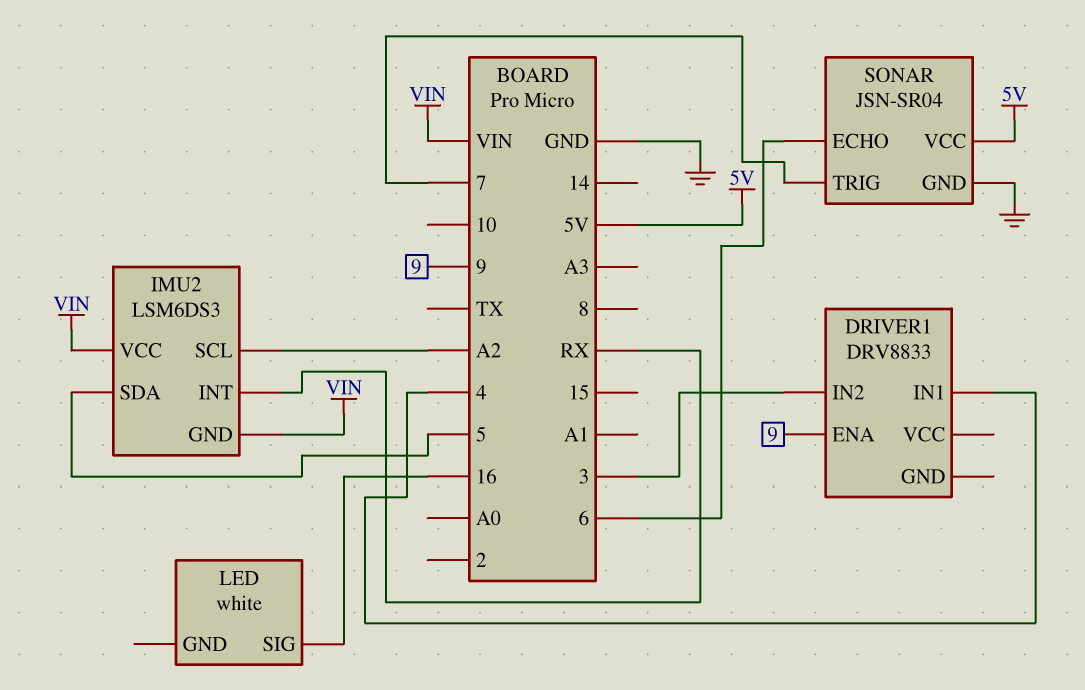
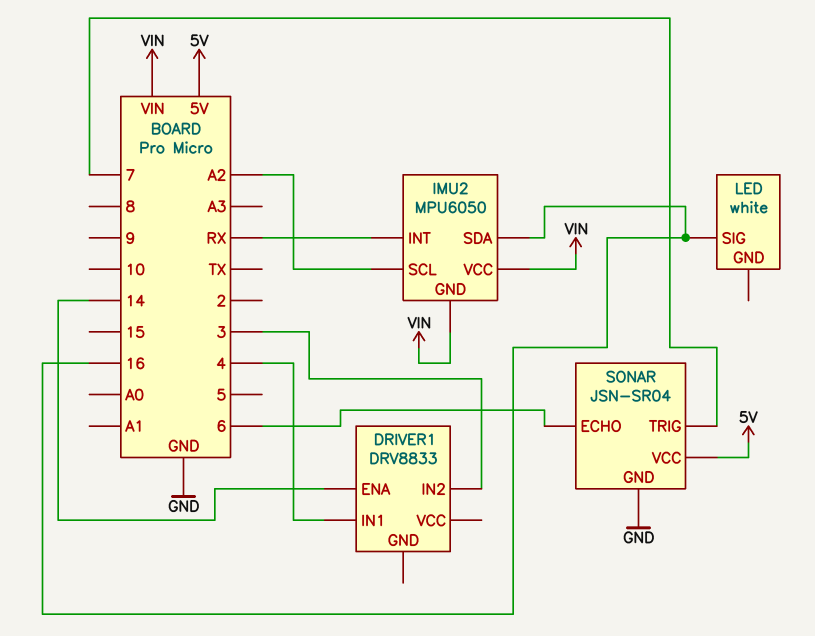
DRIVER1 pin ENA: 9 -> 14
IMU2: LSM6DS3 -> MPU6050
IMU2 pin SDA: 5 -> 16

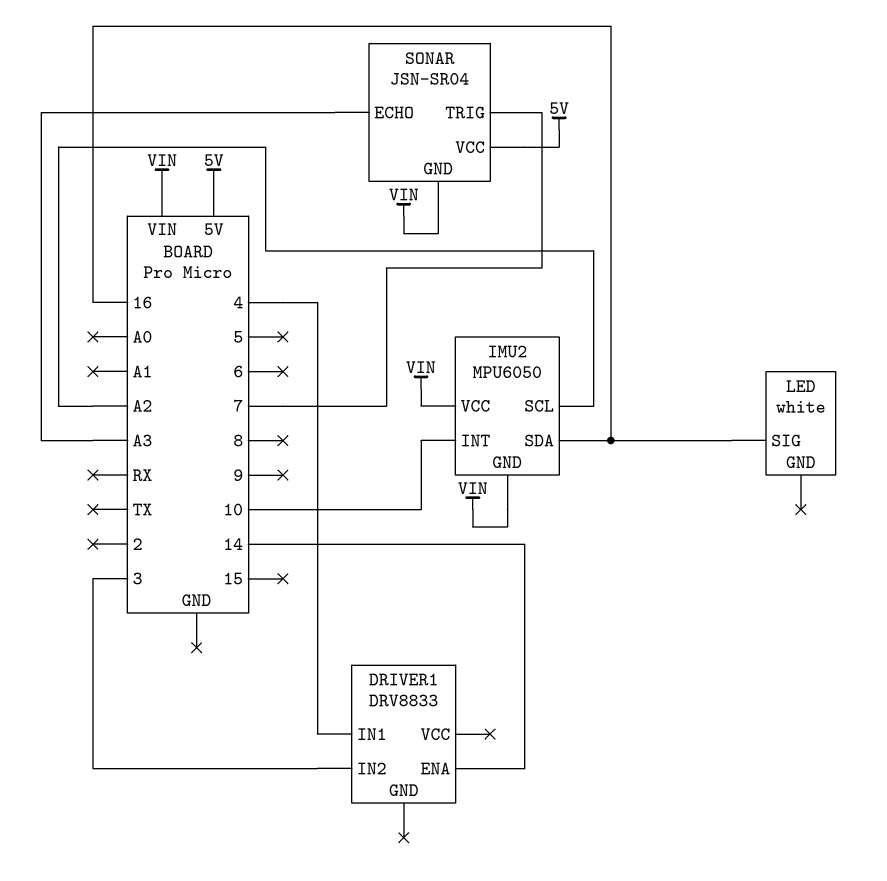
IMU2 pin INT: RX -> 10
SONAR pin ECHO: 6 -> A3
SONAR pin GND: GND -> VIN

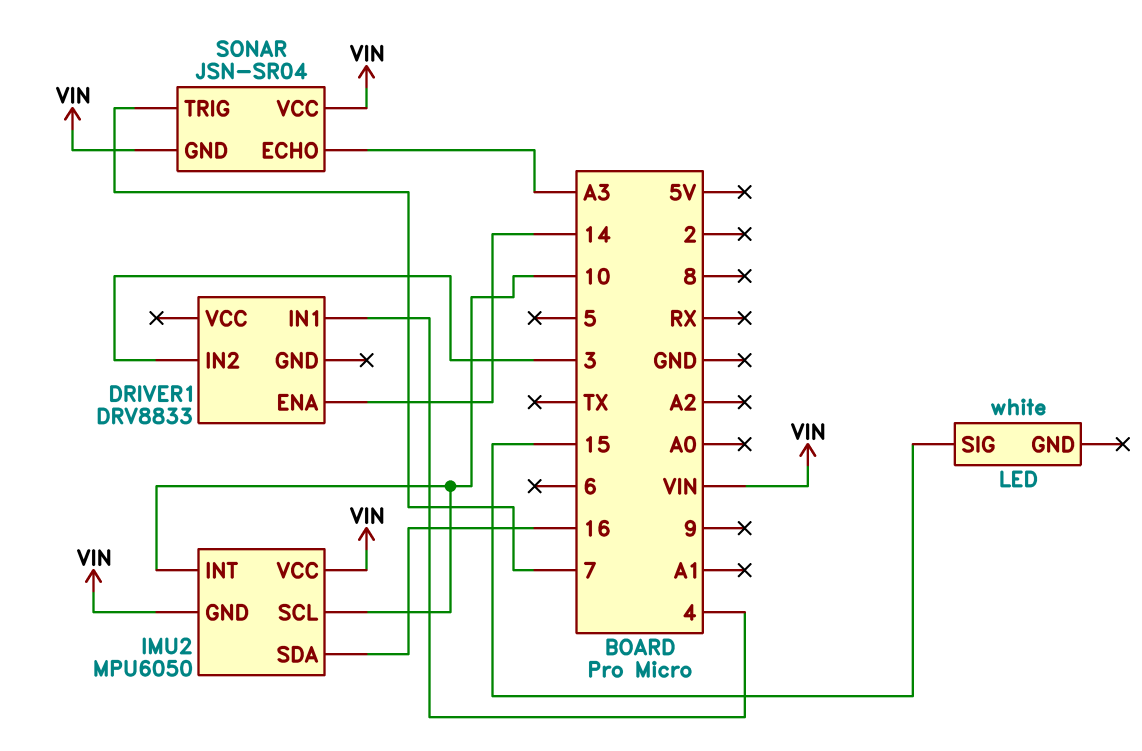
IMU2 pin SCL: A2 -> 10
LED pin SIG: 16 -> 15
SONAR pin VCC: 5V -> VIN

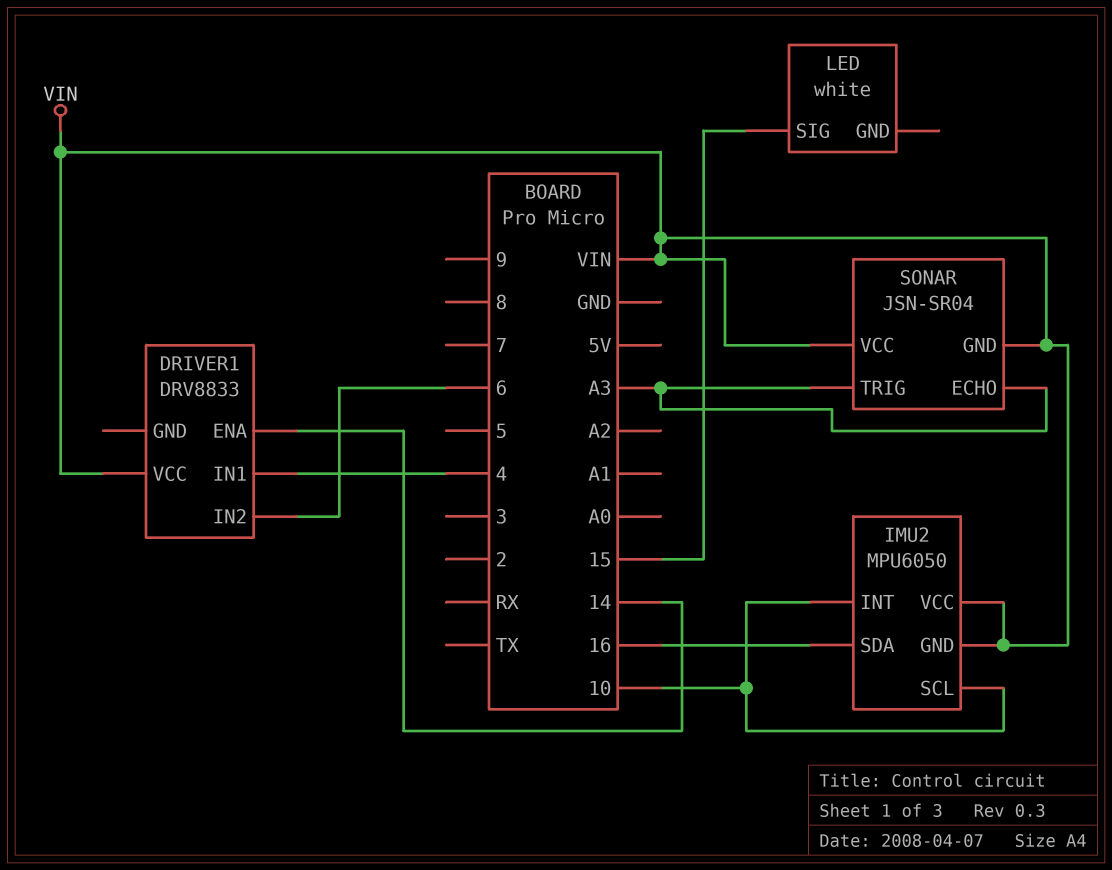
DRIVER1 pin IN2: 3 -> 6
DRIVER1 pin VCC: none -> VIN
SONAR pin TRIG: 7 -> A3

